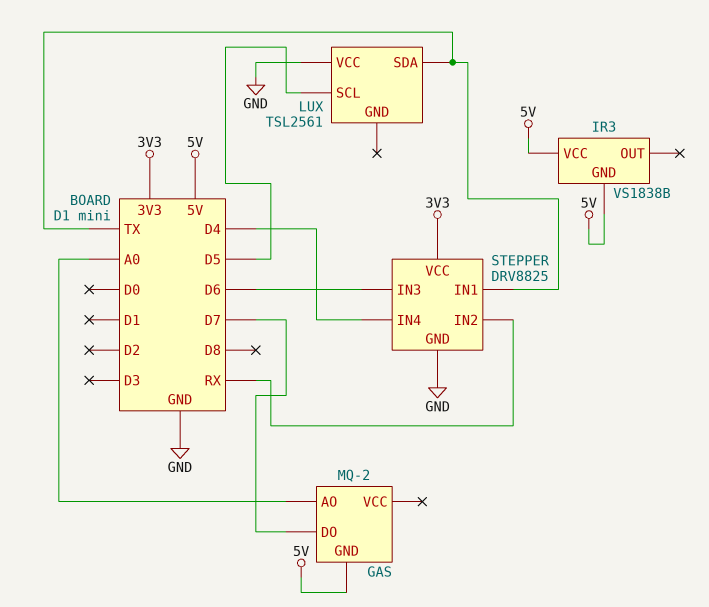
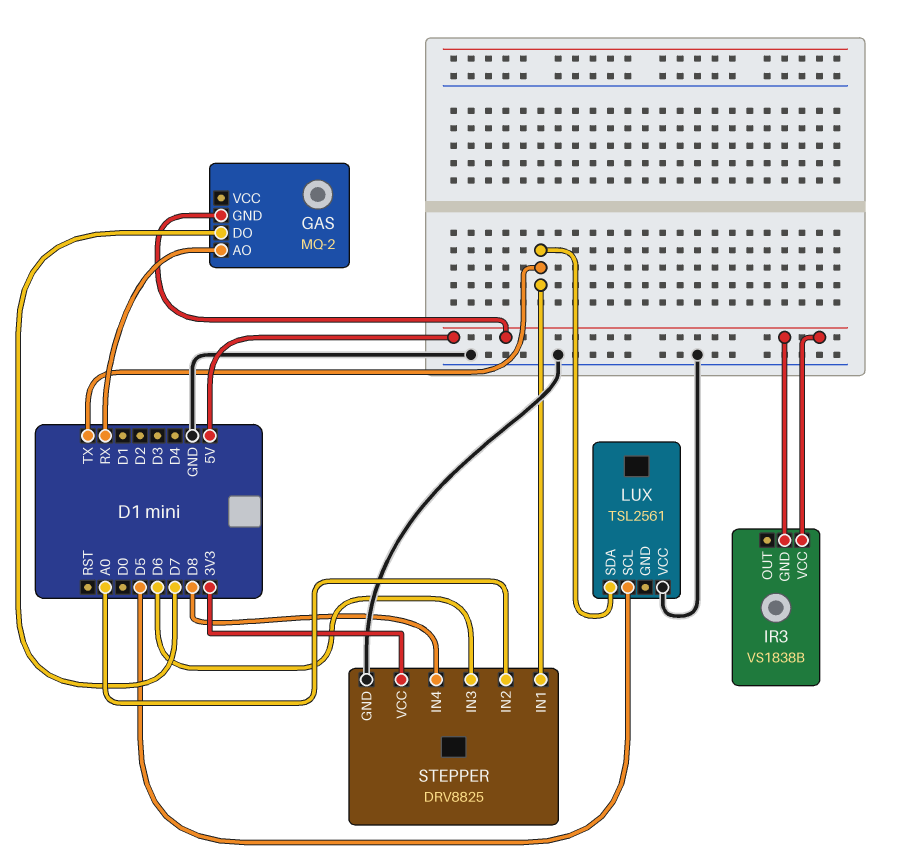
GAS pin AO: A0 -> RX
STEPPER pin IN2: RX -> A0
STEPPER pin IN4: D4 -> D8

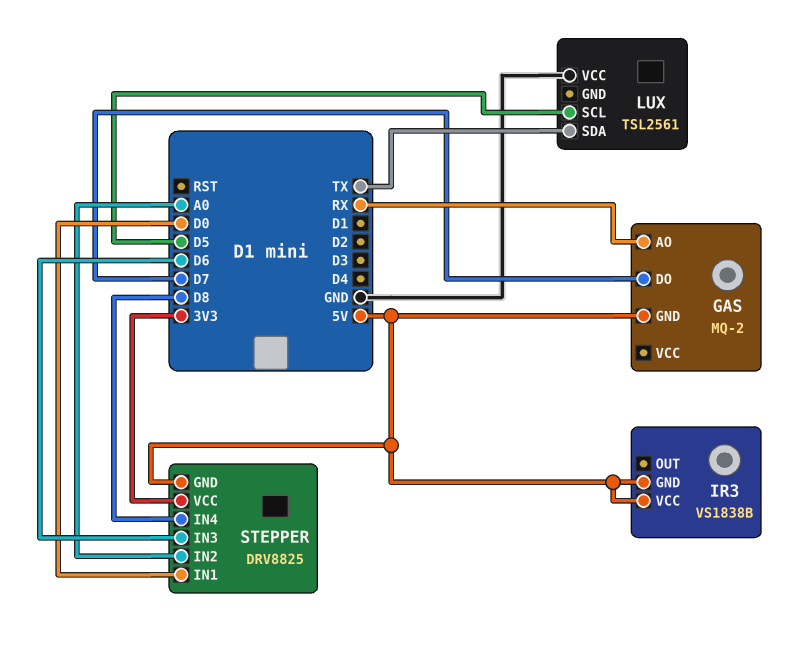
STEPPER pin GND: GND -> 5V
STEPPER pin IN1: TX -> D0

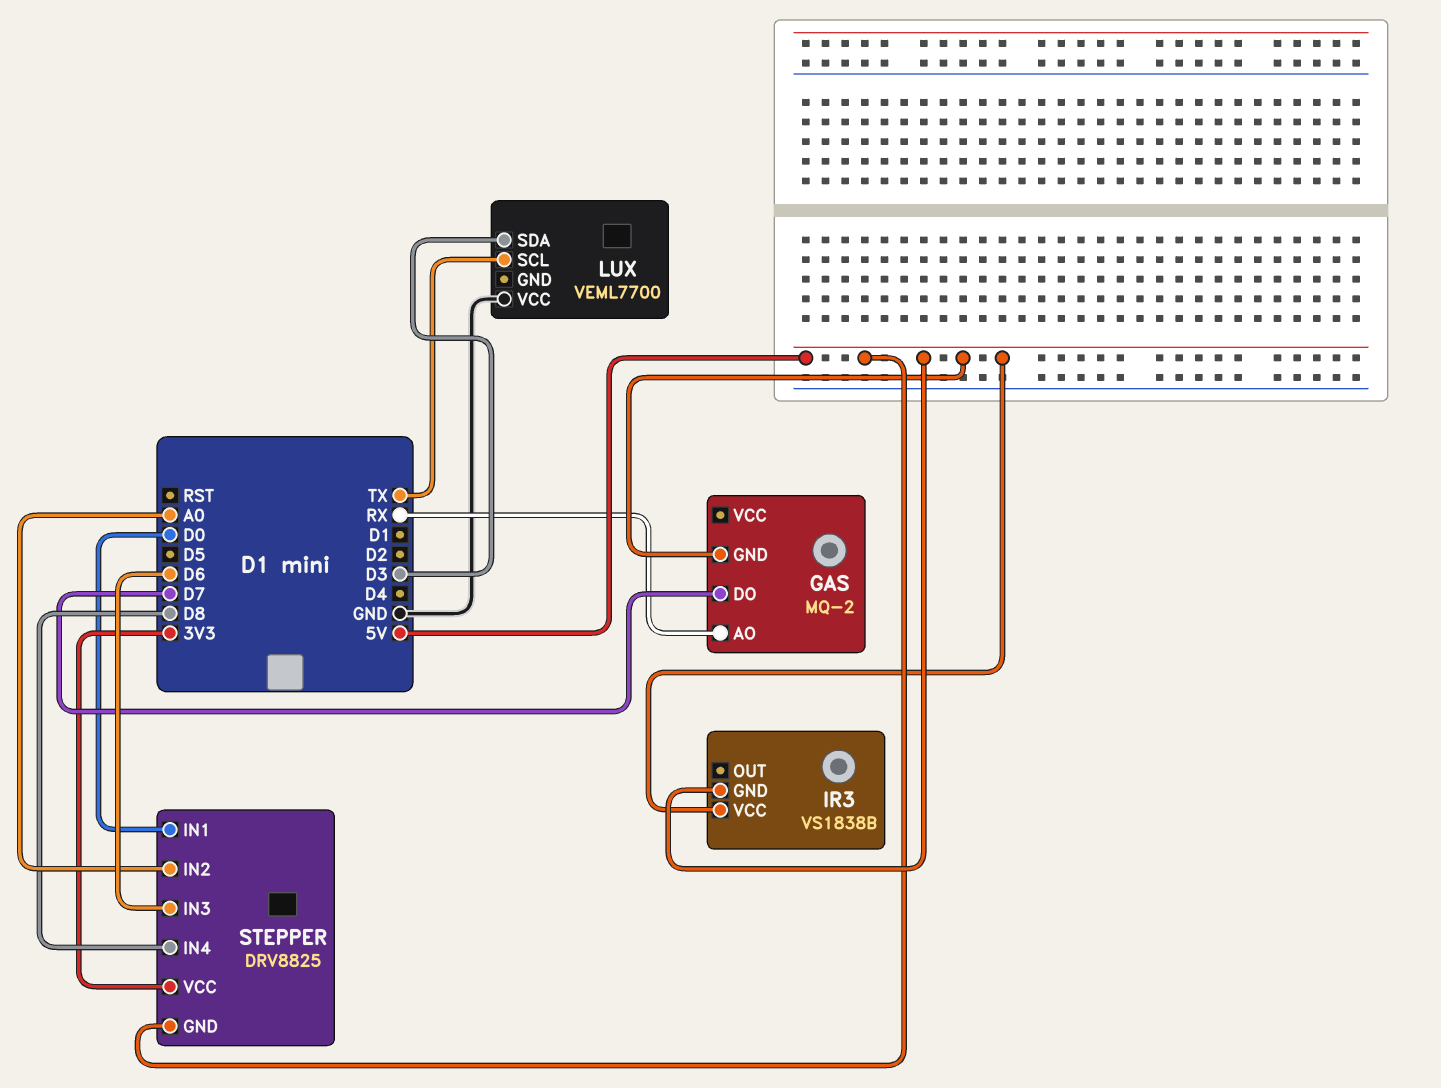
LUX: TSL2561 -> VEML7700
LUX pin SCL: D5 -> TX
LUX pin SDA: TX -> D3

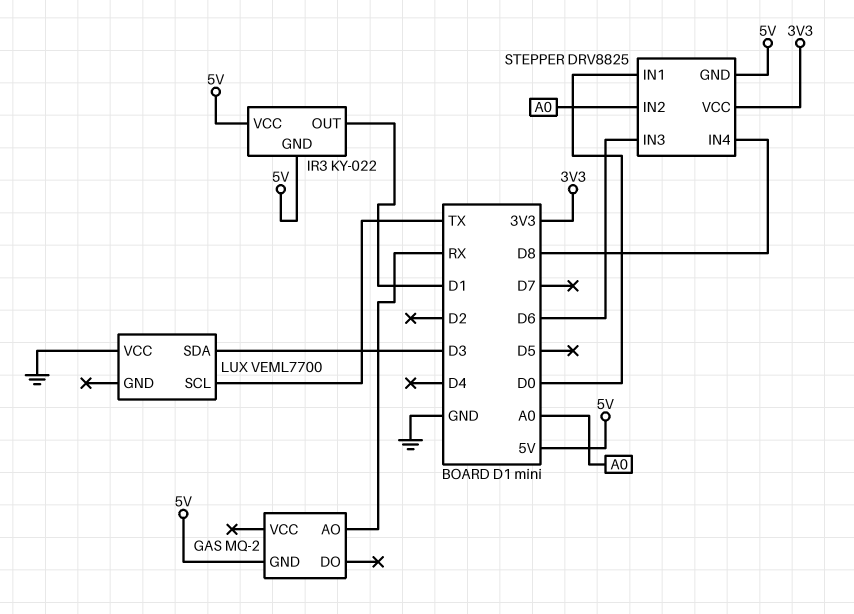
GAS pin DO: D7 -> none
IR3: VS1838B -> KY-022
IR3 pin OUT: none -> D1

